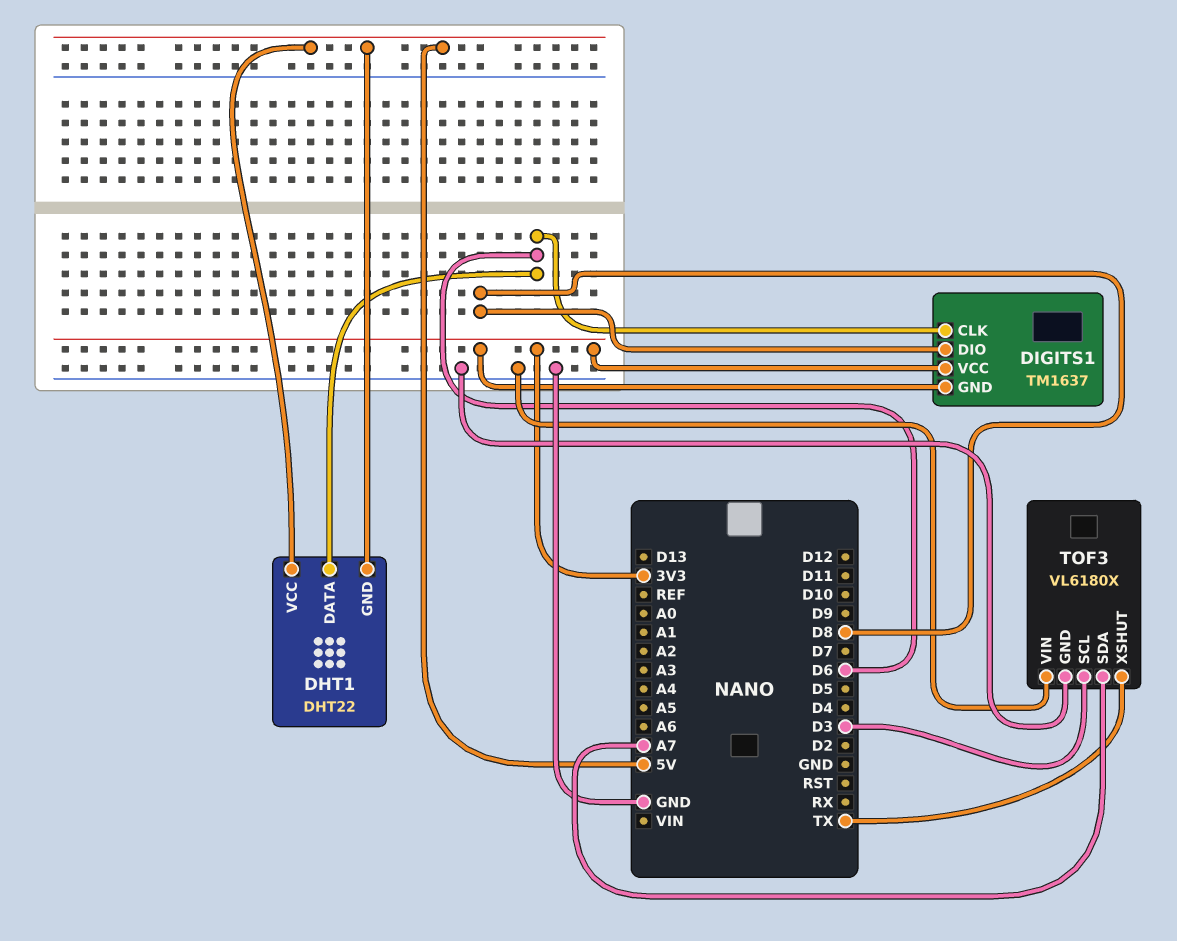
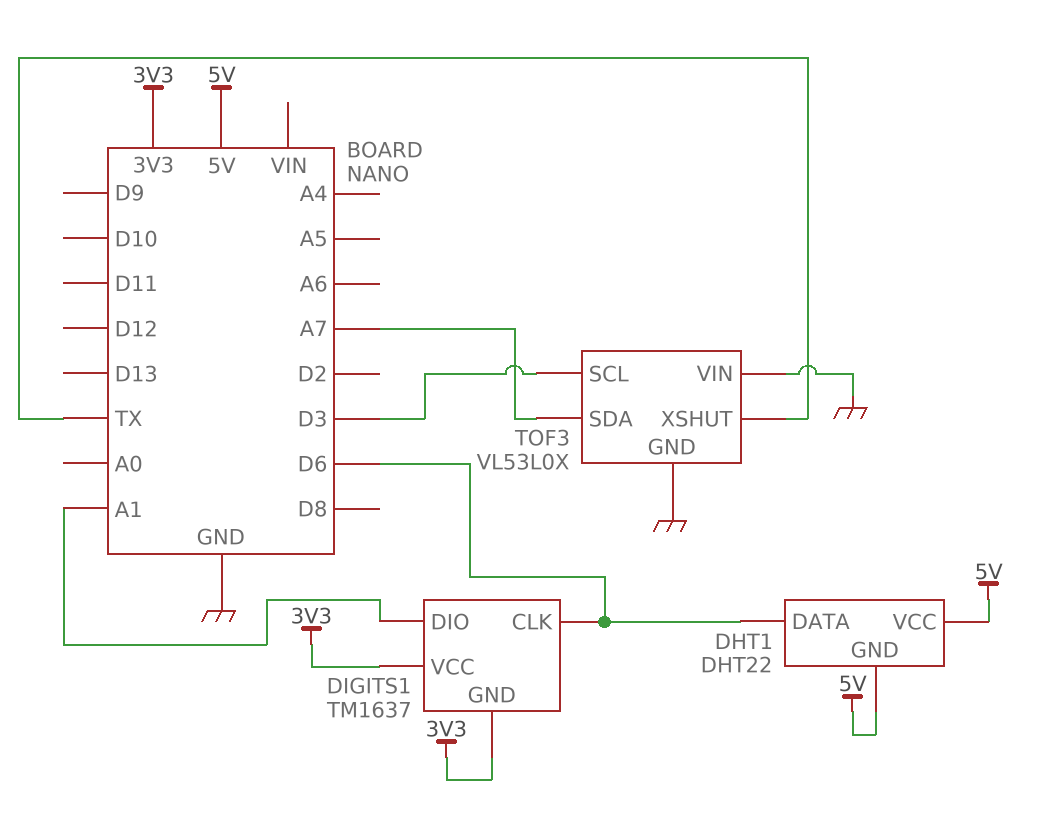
DIGITS1 pin DIO: D8 -> A1
TOF3: VL6180X -> VL53L0X

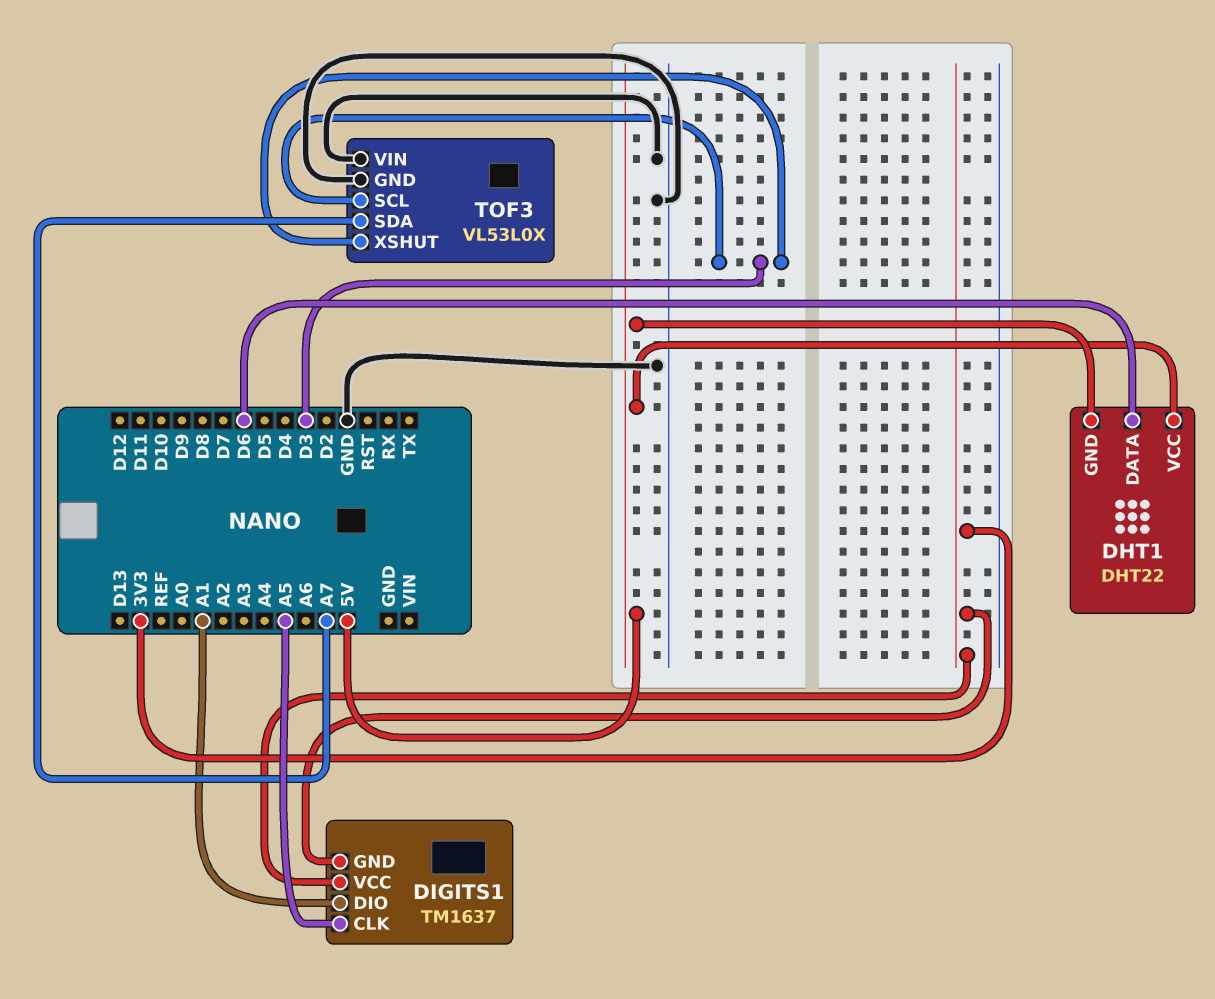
DIGITS1 pin CLK: D6 -> A5
TOF3 pin XSHUT: TX -> D3

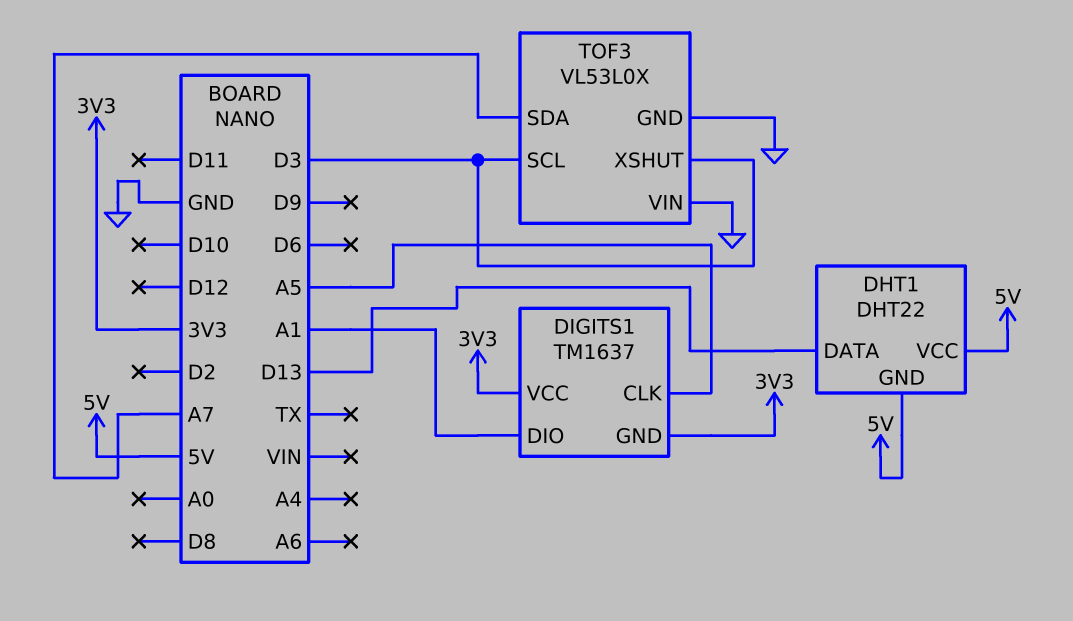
DHT1 pin DATA: D6 -> D13

